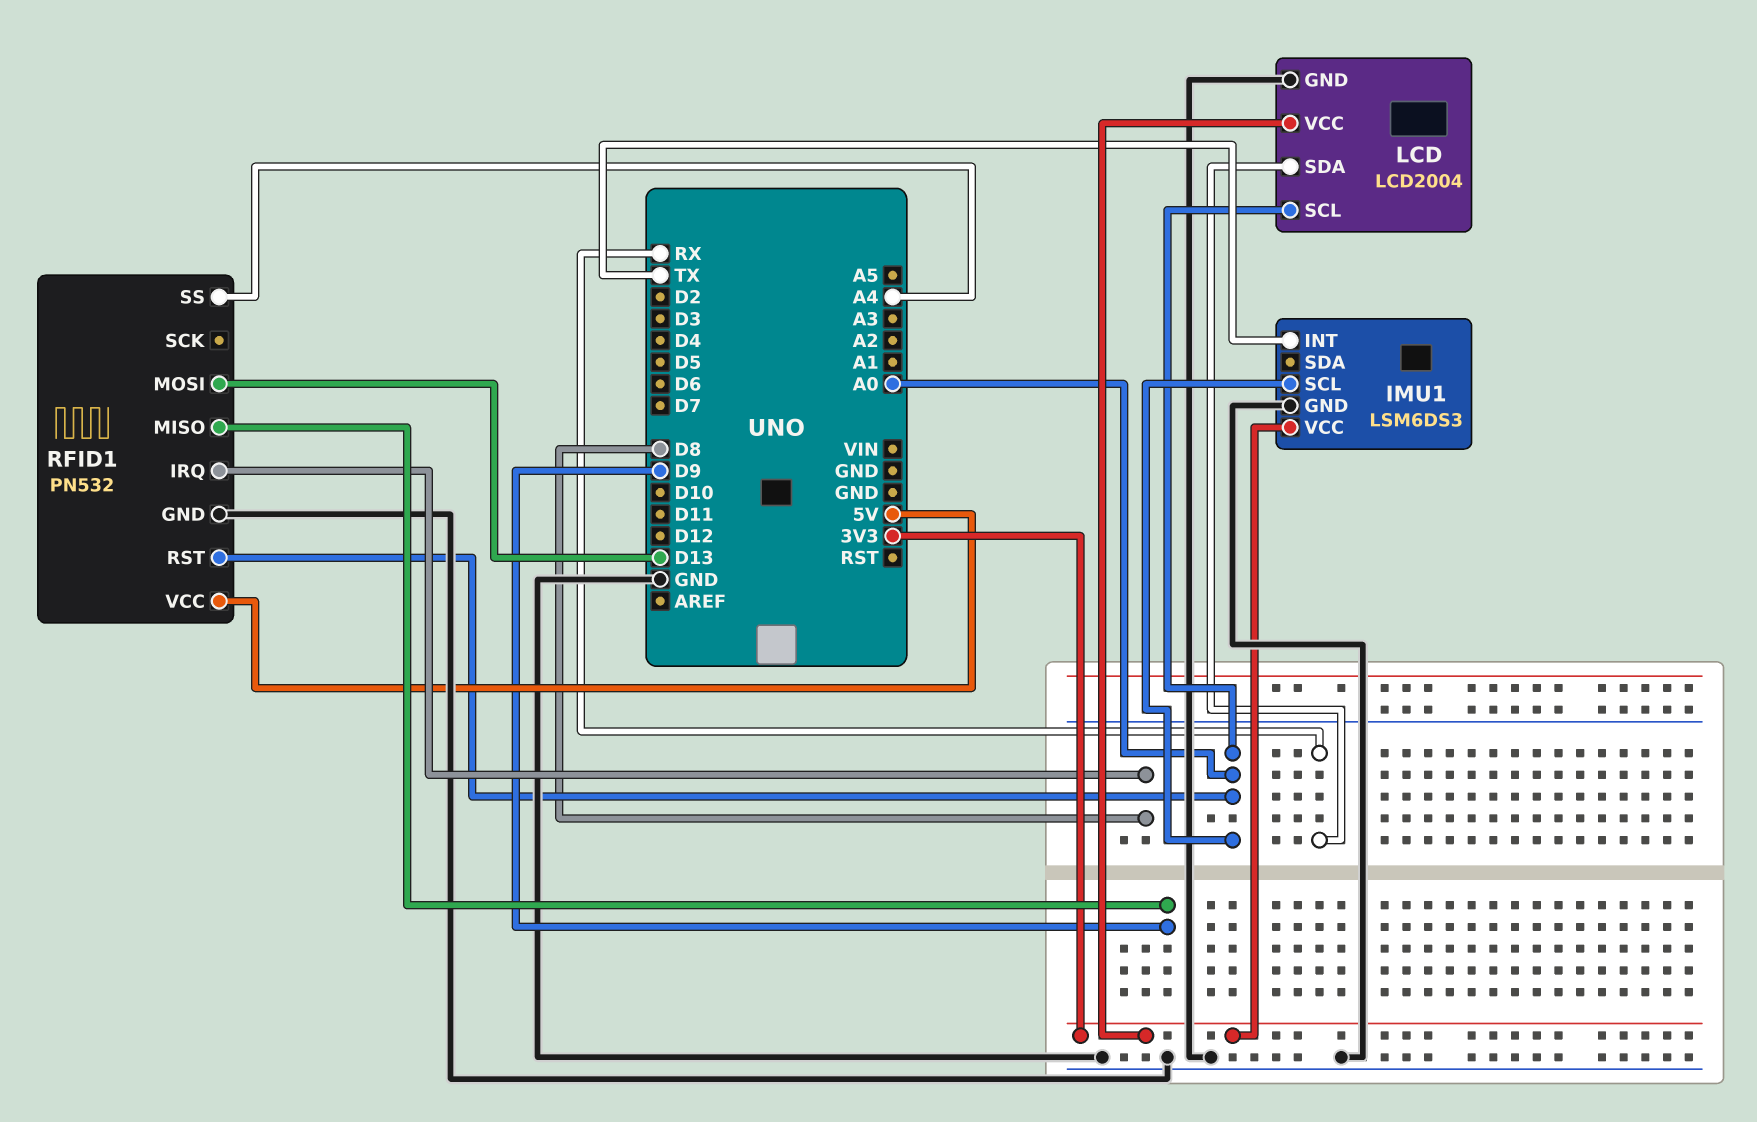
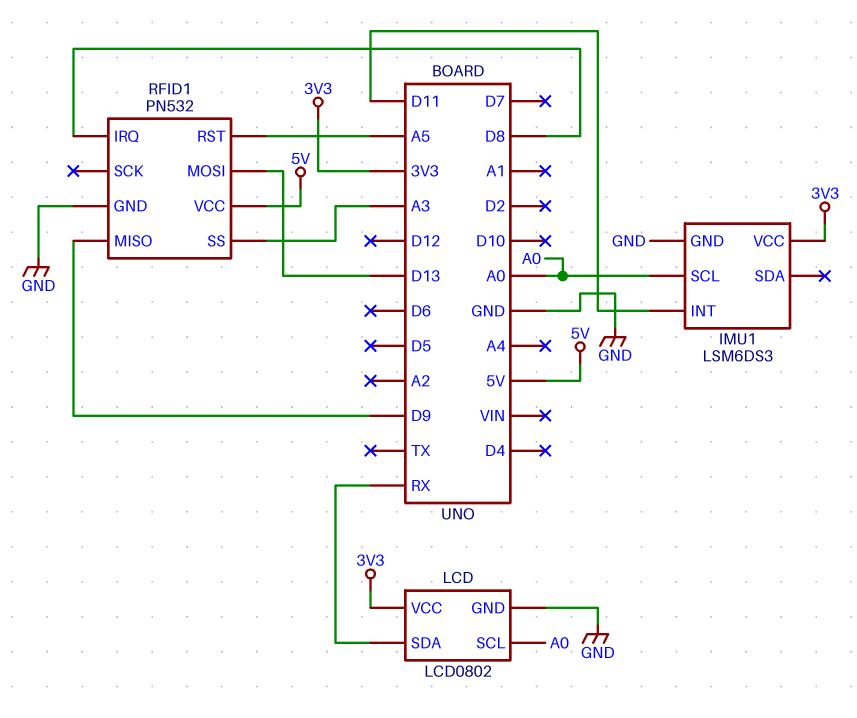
IMU1 pin INT: TX -> D11
LCD: LCD2004 -> LCD0802
RFID1 pin RST: A0 -> A5
RFID1 pin SS: A4 -> A3

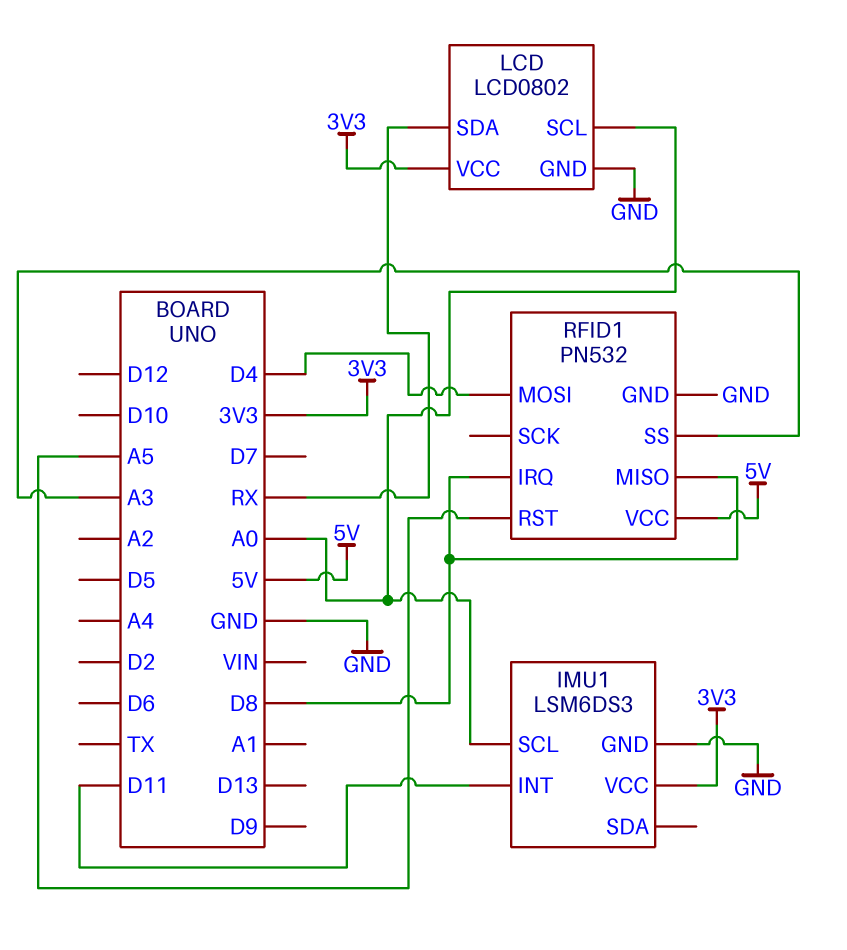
RFID1 pin MISO: D9 -> D8
RFID1 pin MOSI: D13 -> D4

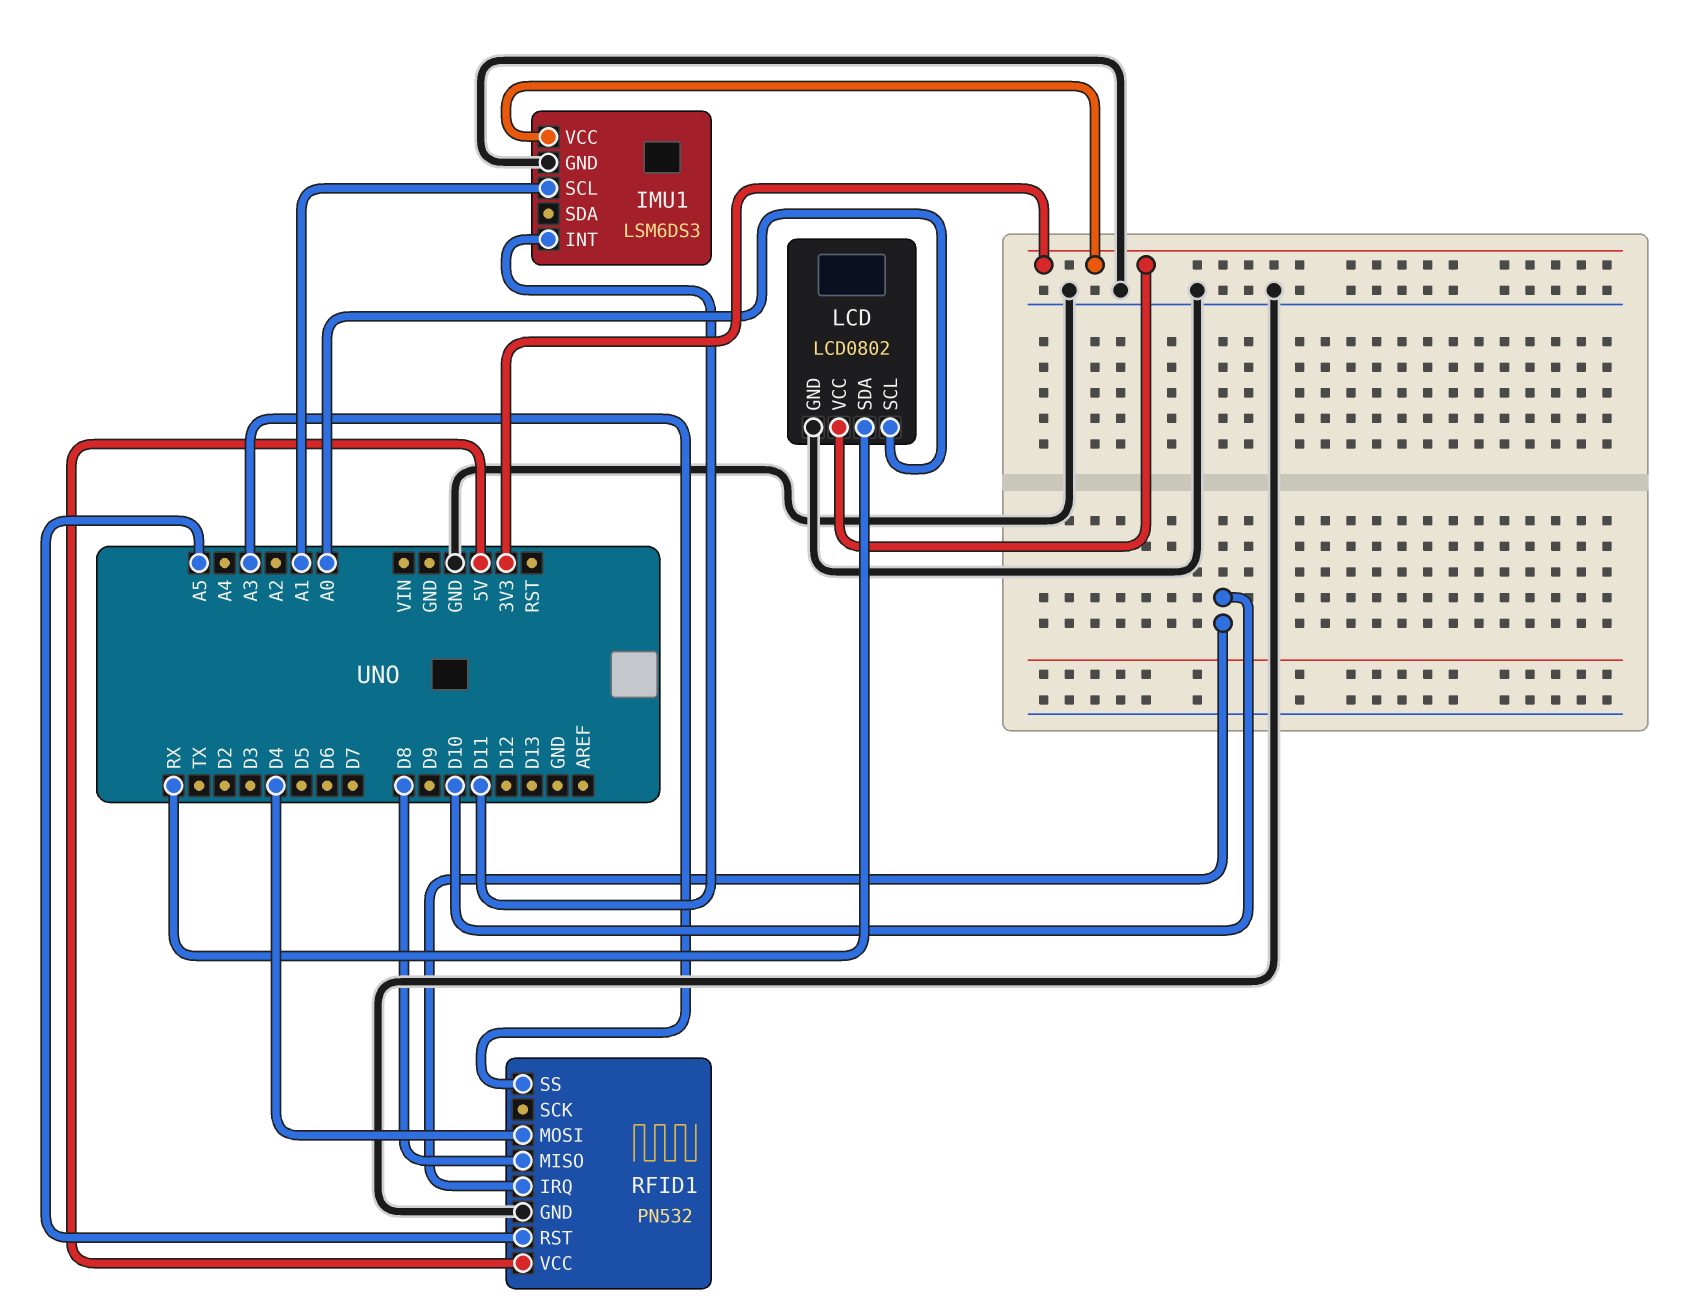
IMU1 pin SCL: A0 -> A1
RFID1 pin IRQ: D8 -> D10

